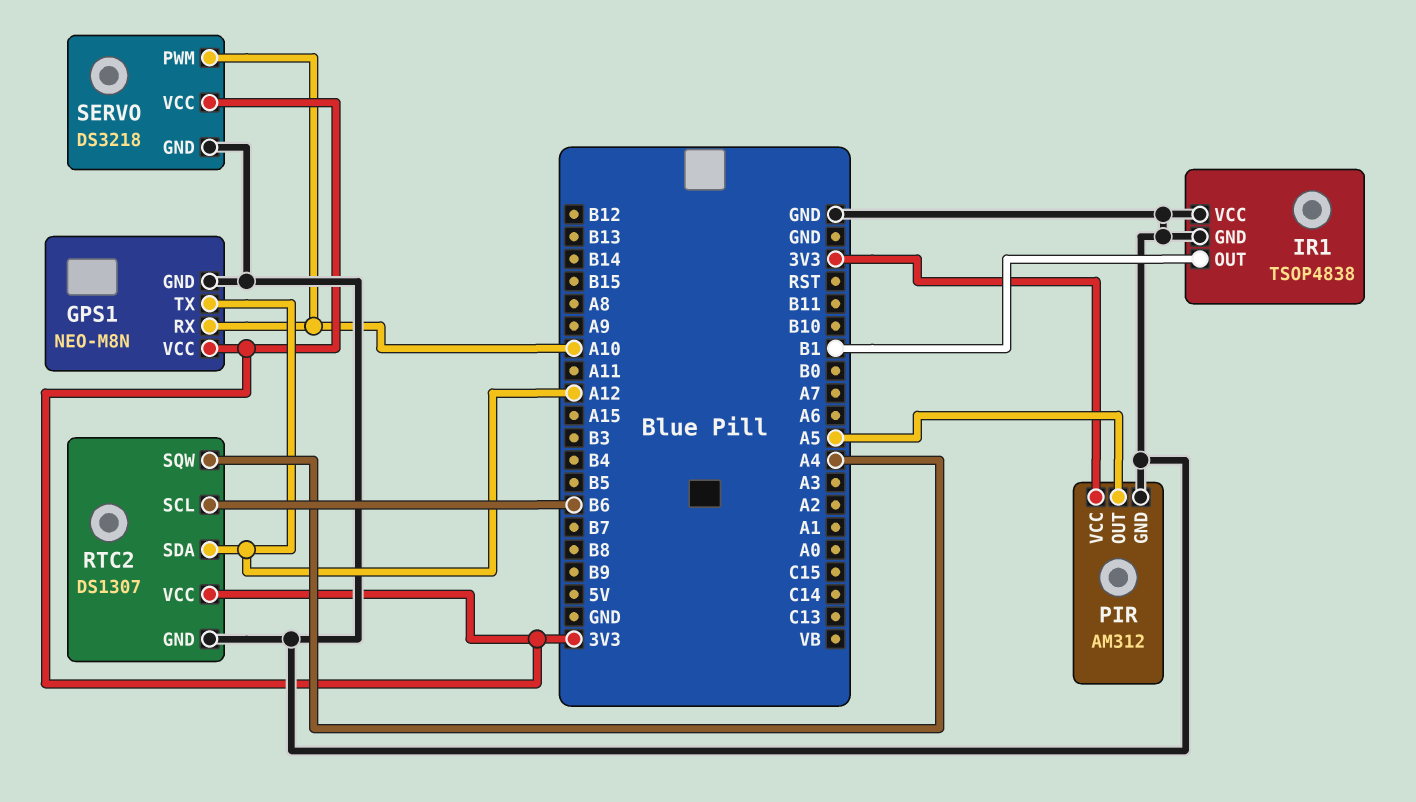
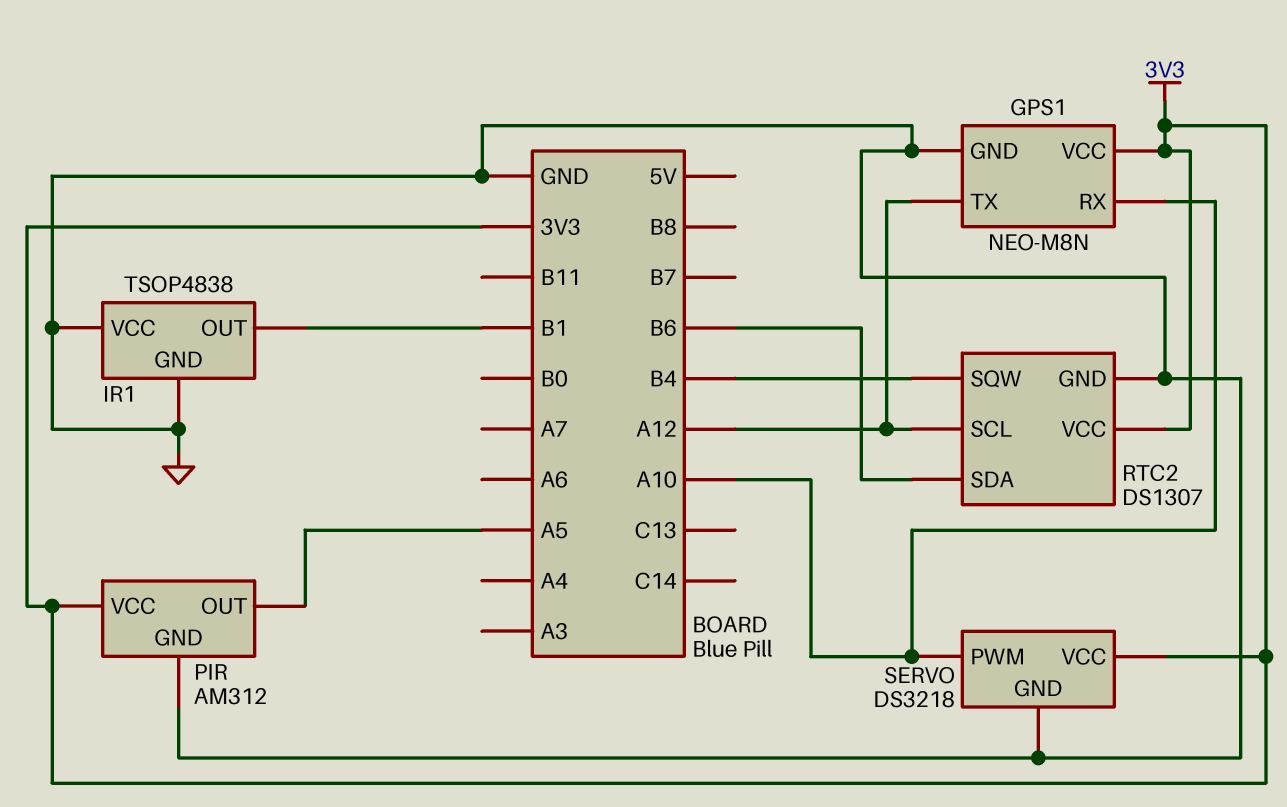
RTC2 pin SCL: B6 -> A12
RTC2 pin SDA: A12 -> B6
RTC2 pin SQW: A4 -> B4

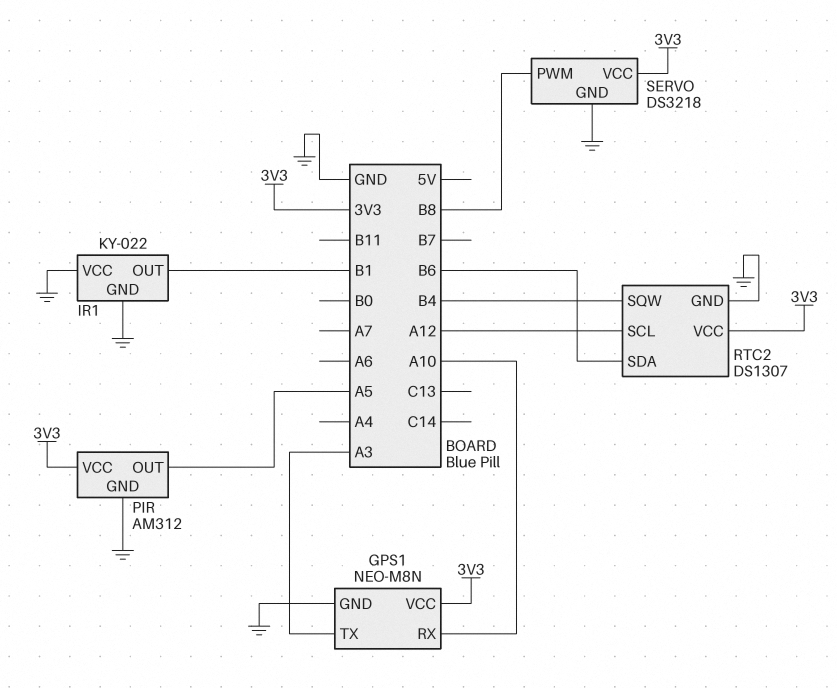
GPS1 pin TX: A12 -> A3
IR1: TSOP4838 -> KY-022
SERVO pin PWM: A10 -> B8

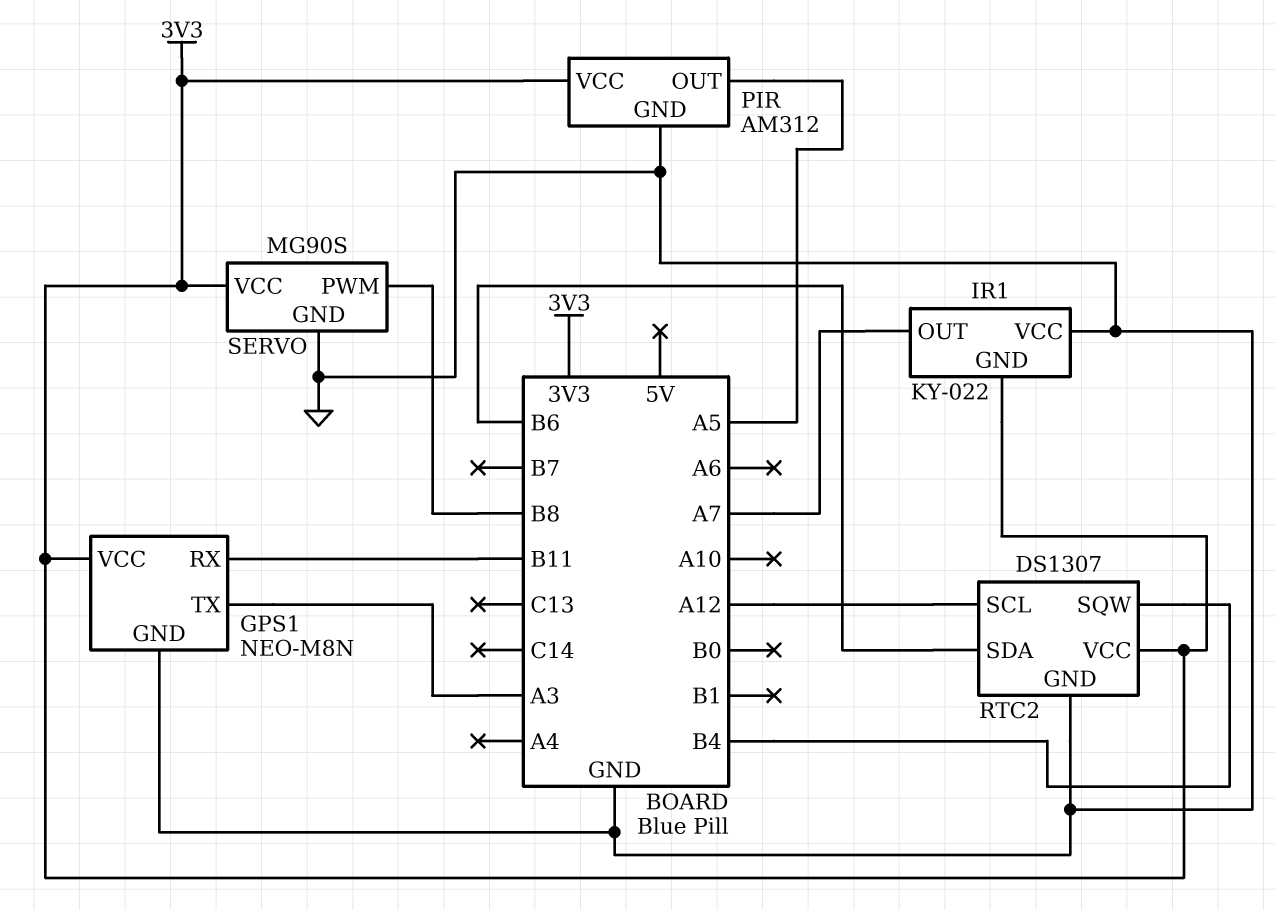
GPS1 pin RX: A10 -> B11
IR1 pin GND: GND -> 3V3
IR1 pin OUT: B1 -> A7
SERVO: DS3218 -> MG90S

